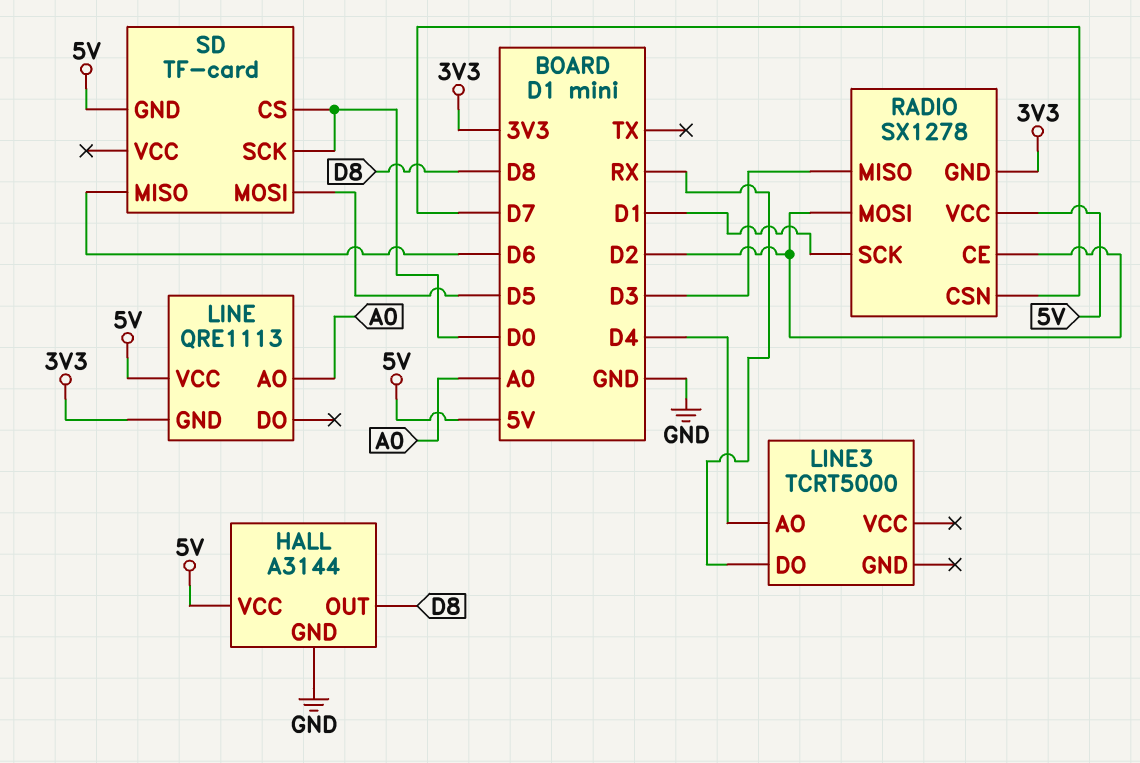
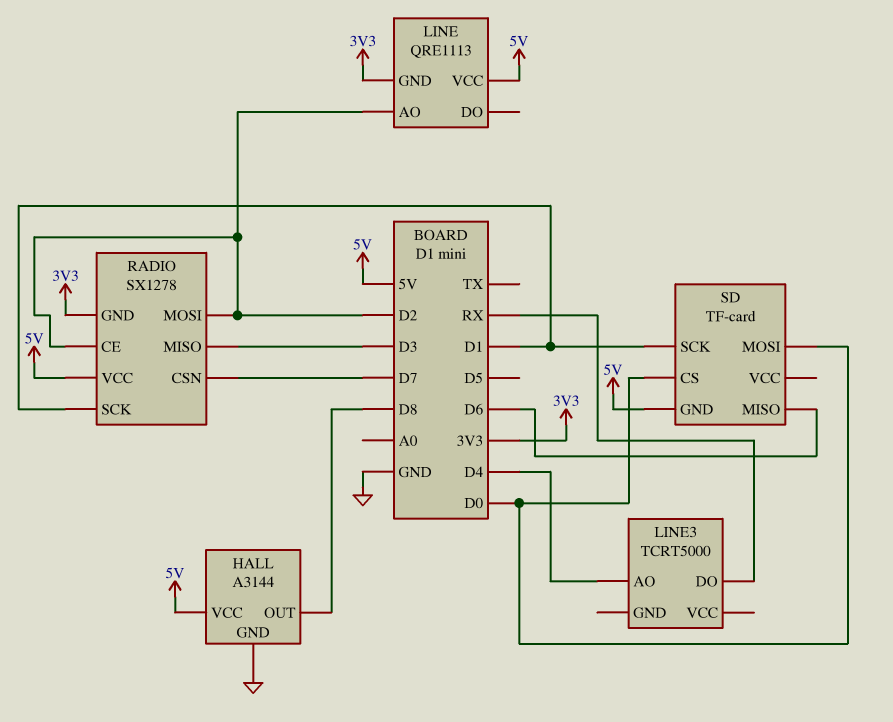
LINE pin AO: A0 -> D2
SD pin MOSI: D5 -> D0
SD pin SCK: D0 -> D1

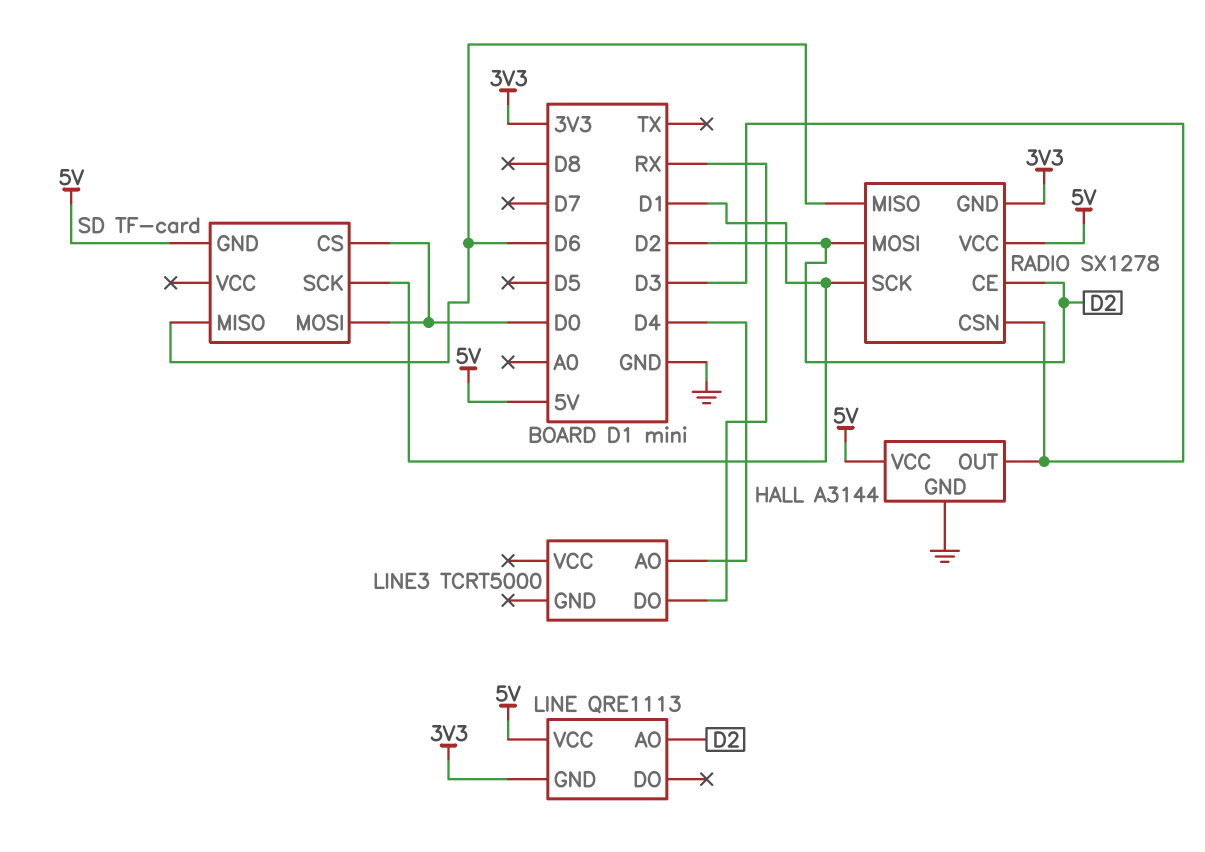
HALL pin OUT: D8 -> D3
RADIO pin CSN: D7 -> D3
RADIO pin MISO: D3 -> D6

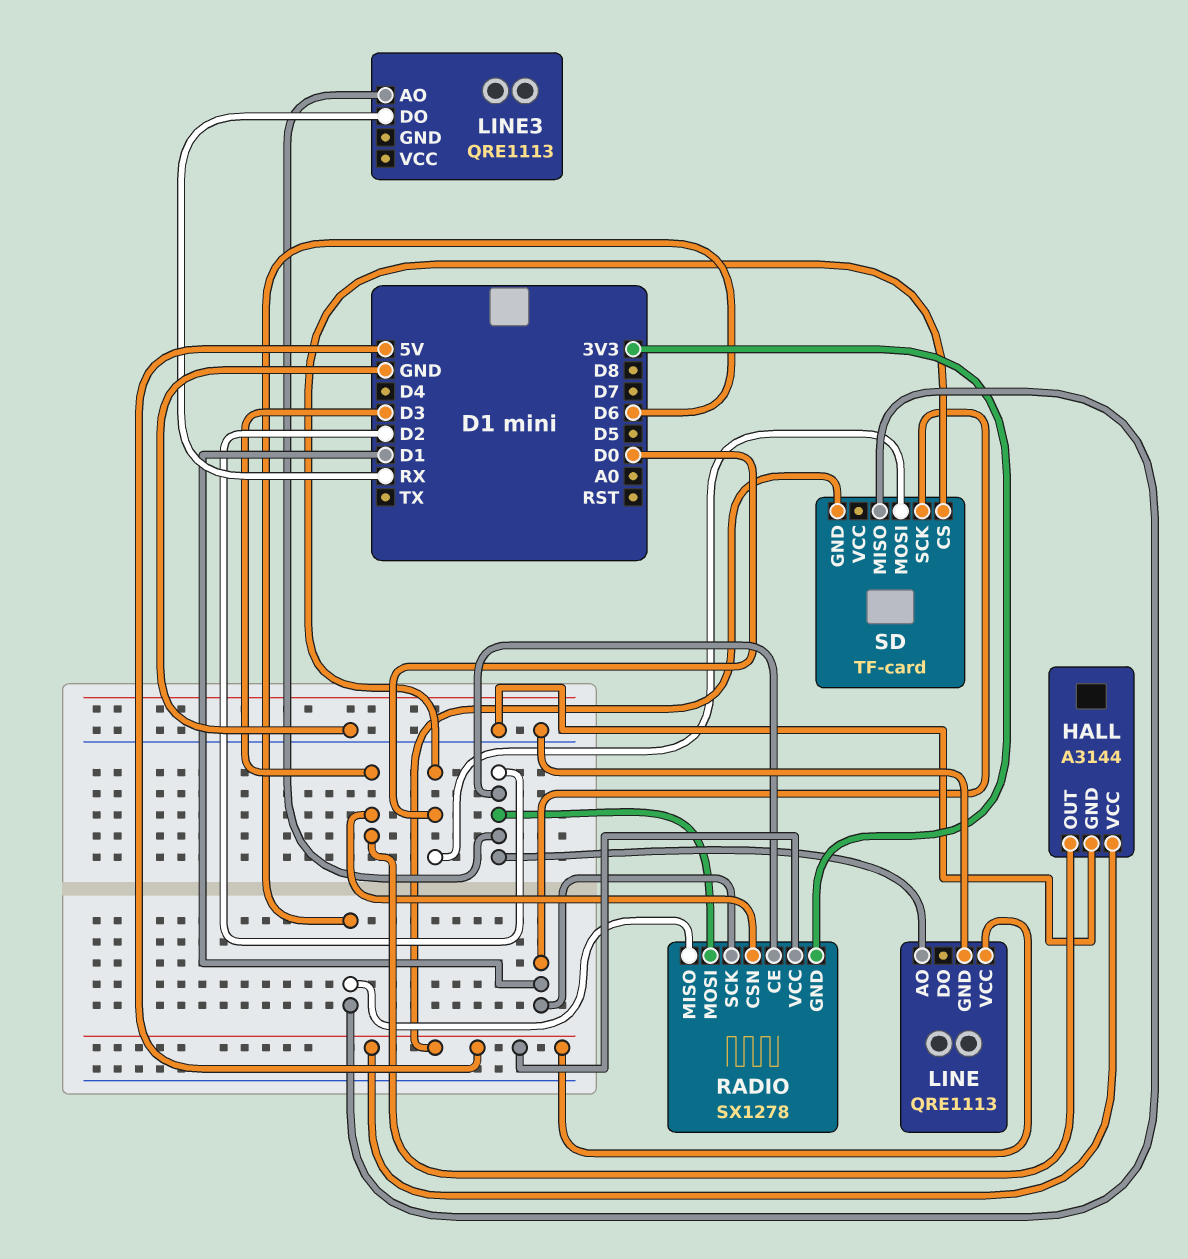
LINE pin GND: 3V3 -> GND
LINE3: TCRT5000 -> QRE1113
LINE3 pin AO: D4 -> D2

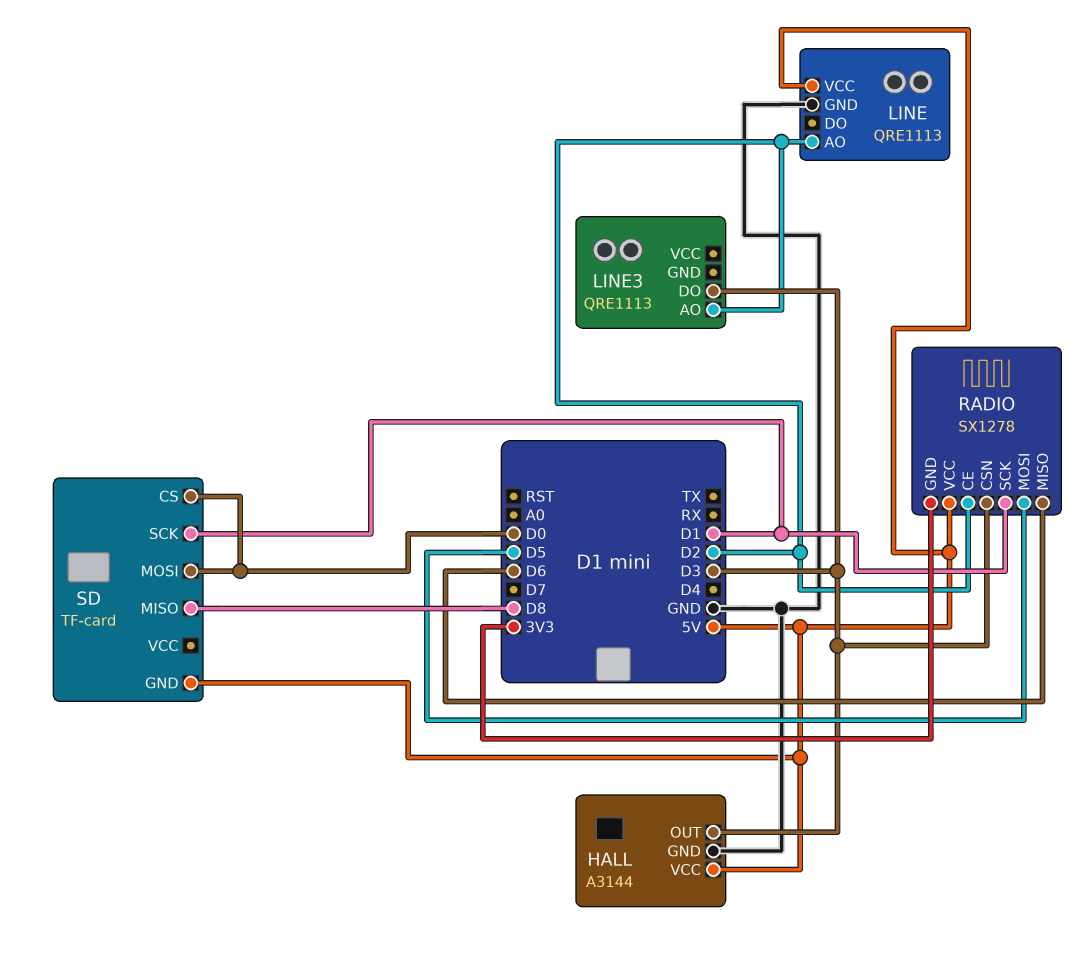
LINE3 pin DO: RX -> D3
RADIO pin MOSI: D2 -> D5
SD pin MISO: D6 -> D8

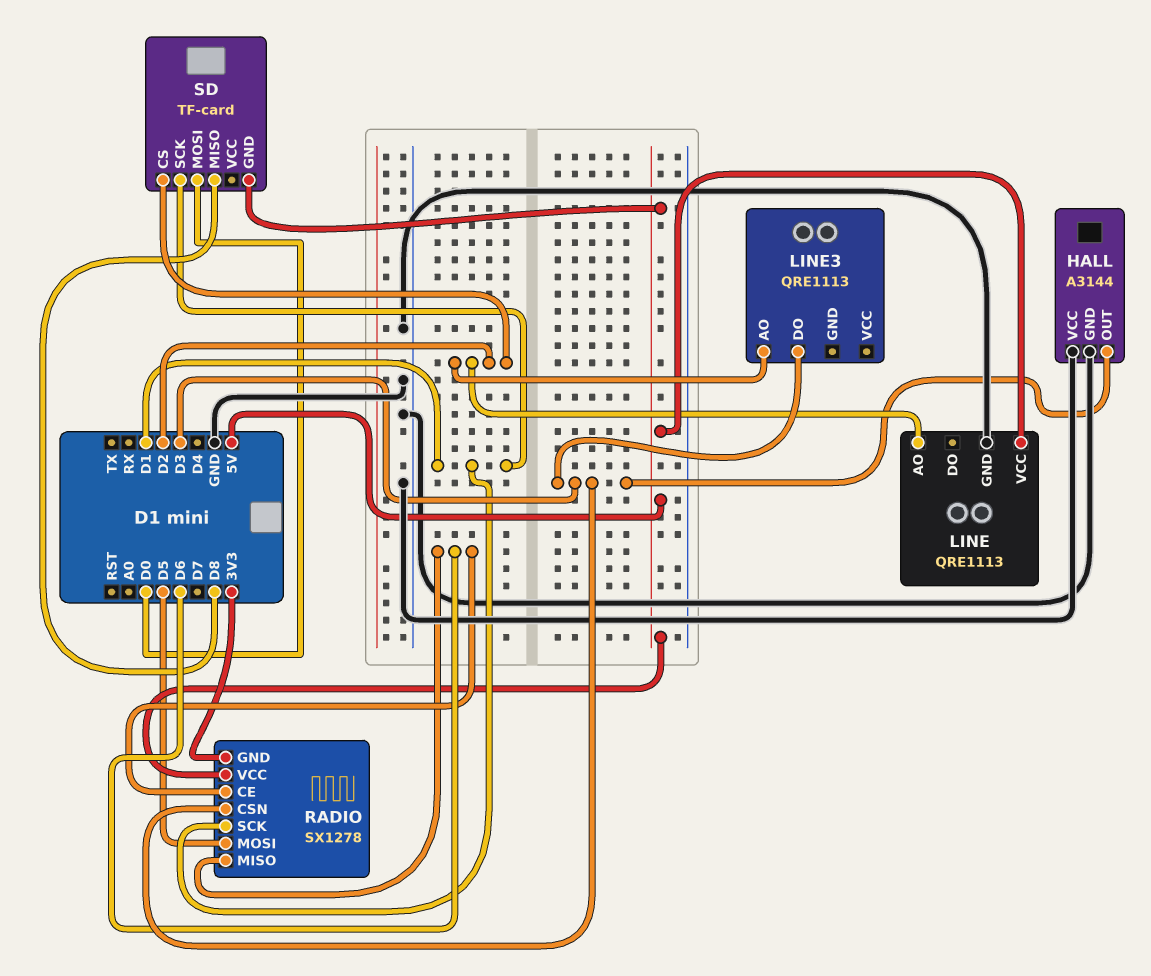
HALL pin VCC: 5V -> GND
RADIO pin CE: D2 -> D6
SD pin CS: D0 -> D2

